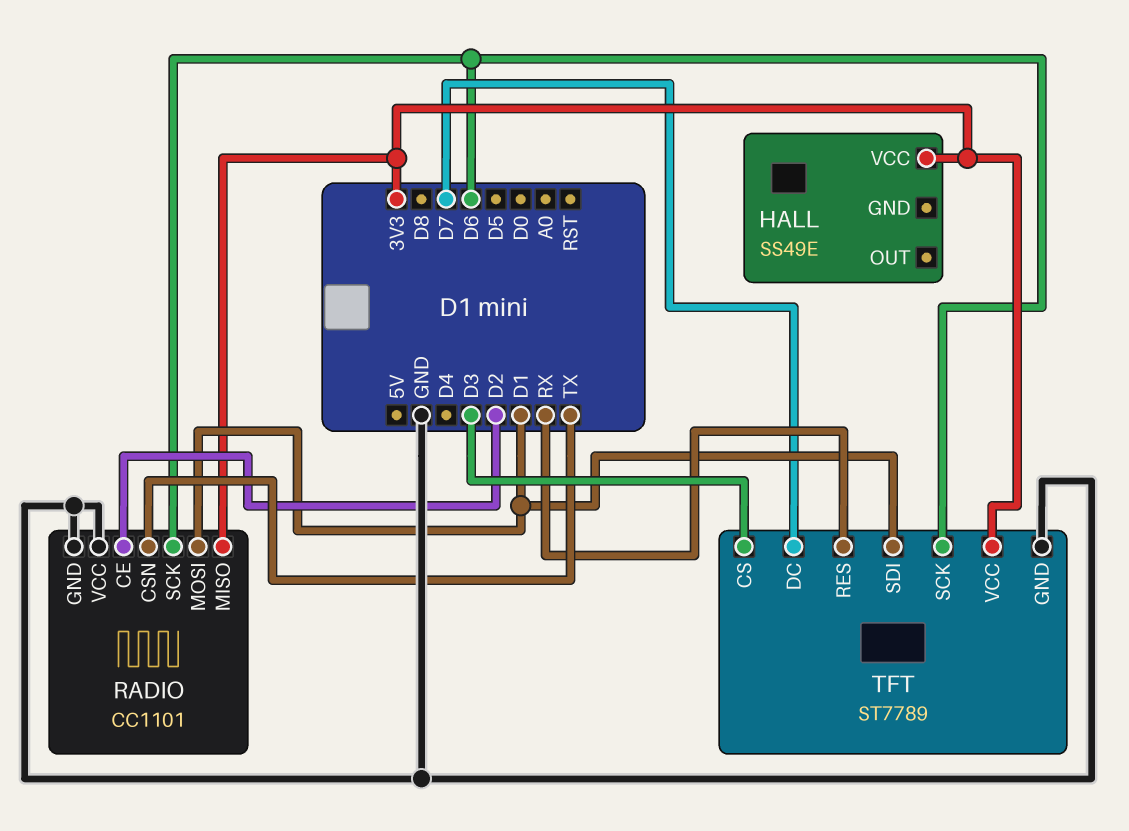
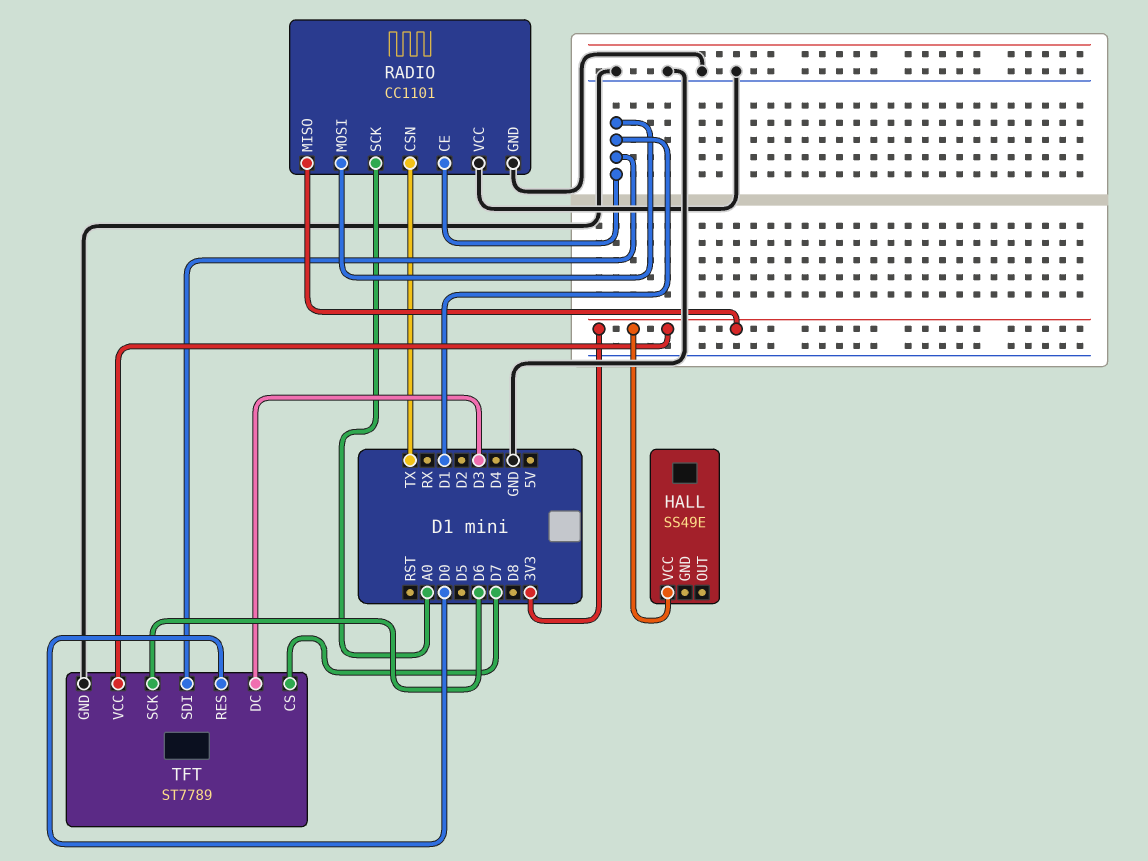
RADIO pin CE: D2 -> D1
RADIO pin SCK: D6 -> A0
TFT pin CS: D3 -> D7
TFT pin DC: D7 -> D3
TFT pin RES: RX -> D0

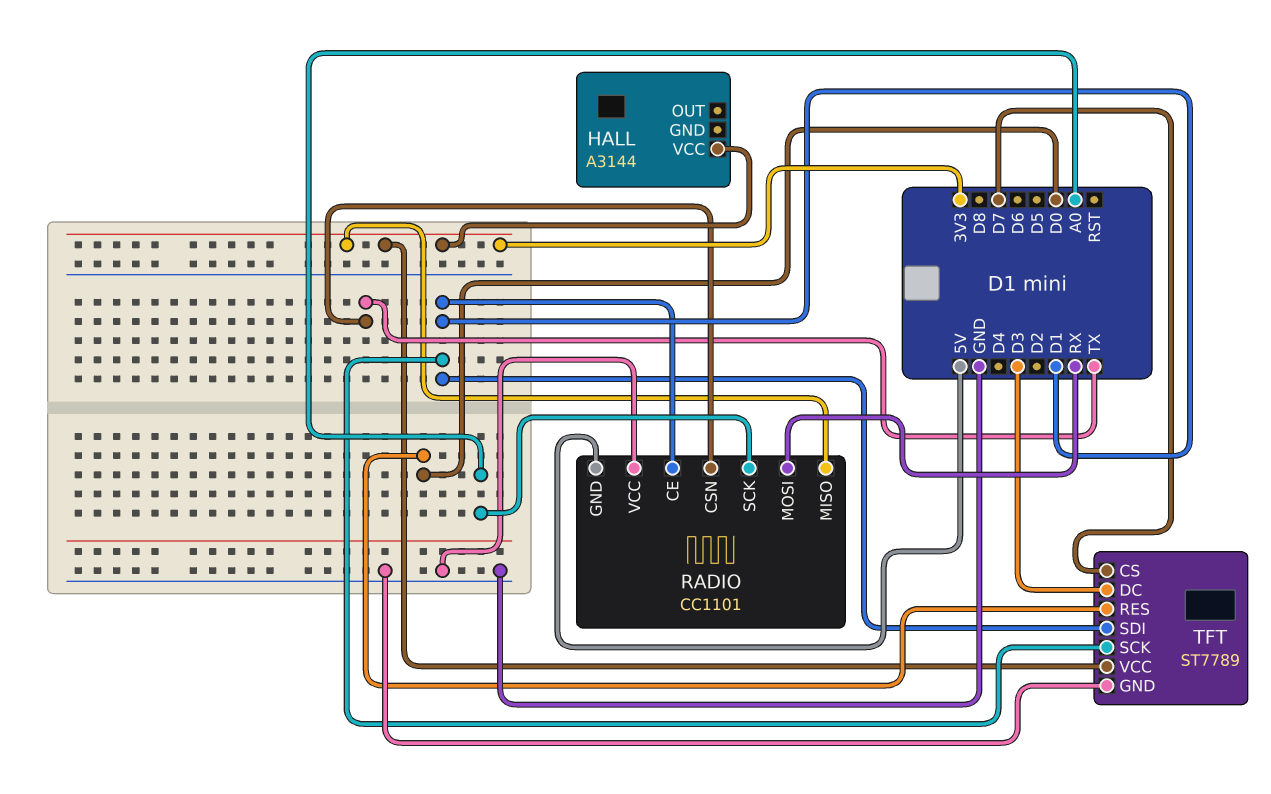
HALL: SS49E -> A3144
RADIO pin GND: GND -> 5V
RADIO pin MOSI: D1 -> RX
TFT pin SCK: D6 -> D1

